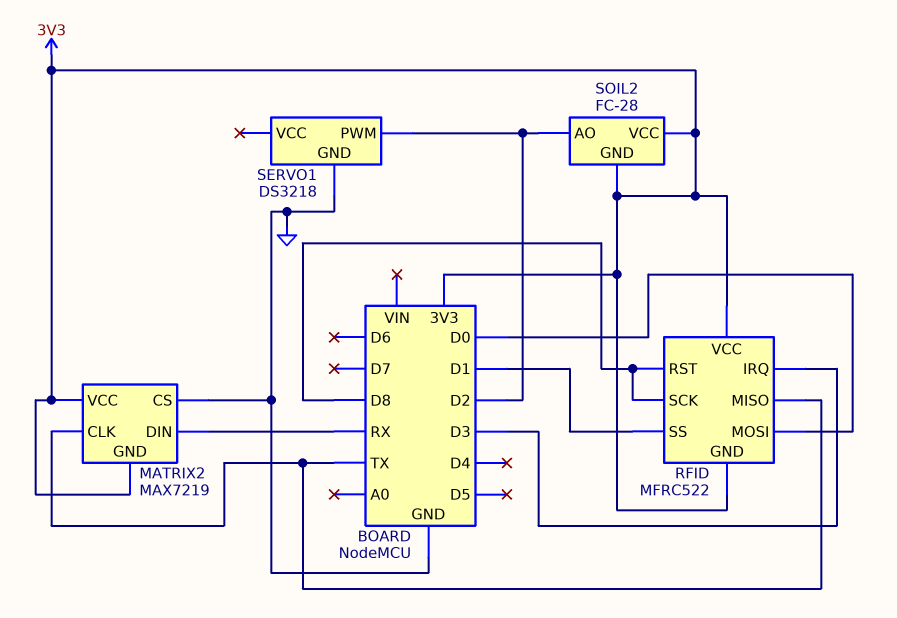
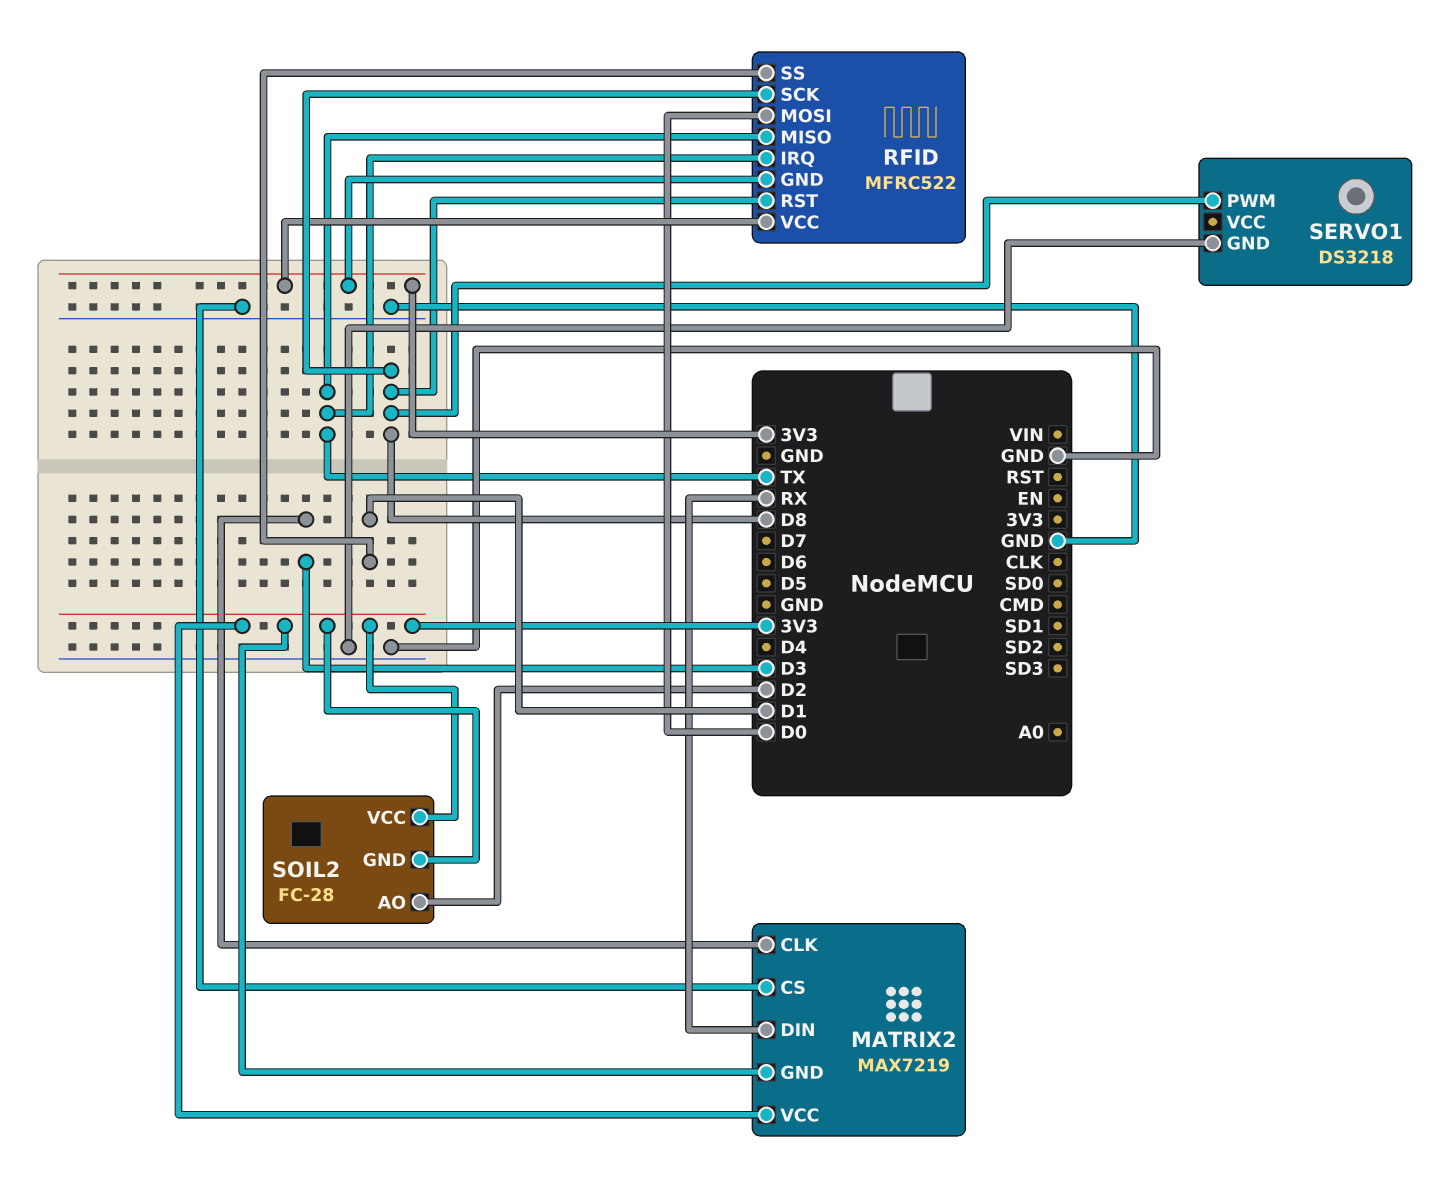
MATRIX2 pin CLK: TX -> D3
RFID pin IRQ: D3 -> TX
SERVO1 pin PWM: D2 -> D8

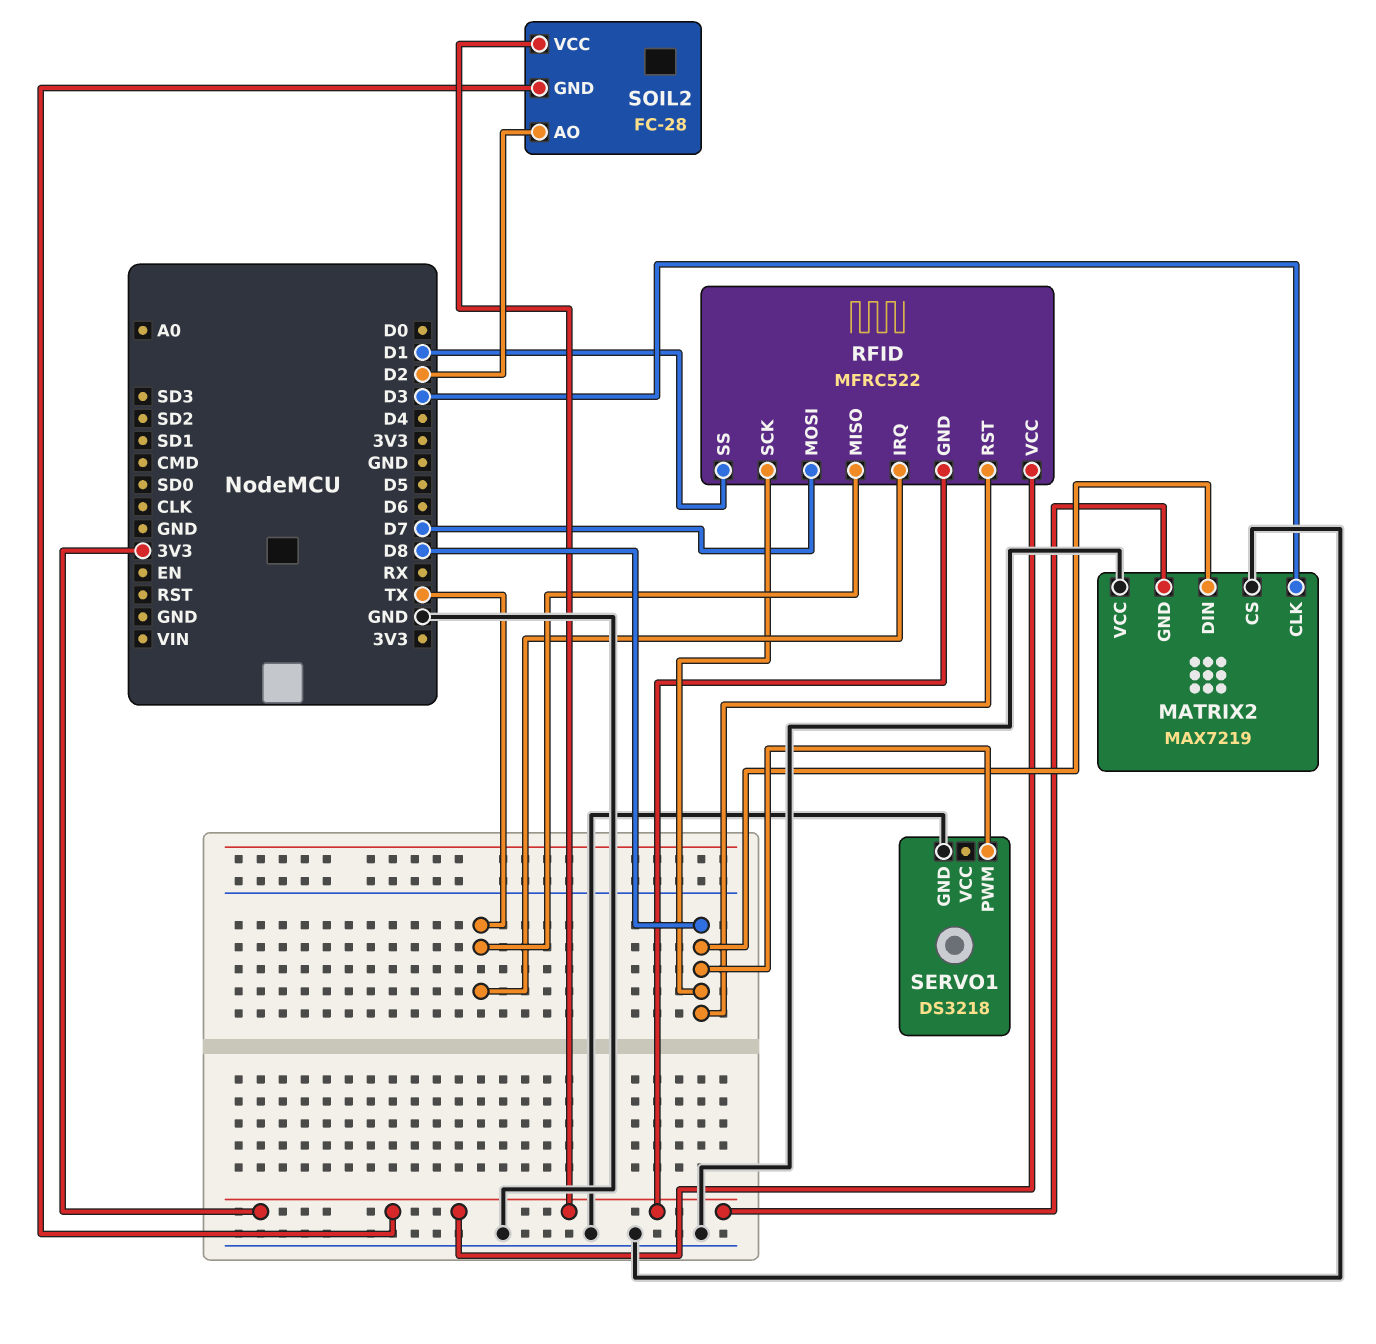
MATRIX2 pin DIN: RX -> D8
MATRIX2 pin VCC: 3V3 -> GND
RFID pin MOSI: D0 -> D7

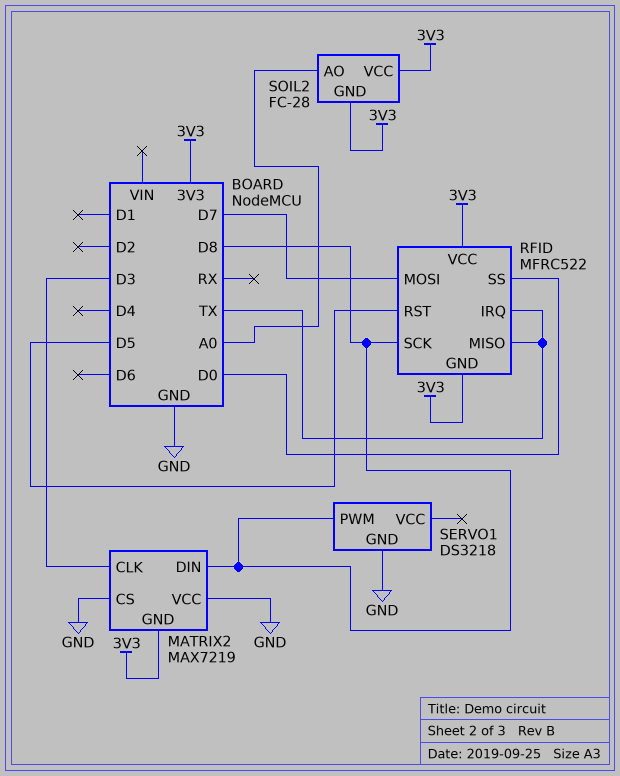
RFID pin RST: D8 -> D5
RFID pin SS: D1 -> D0
SOIL2 pin AO: D2 -> A0

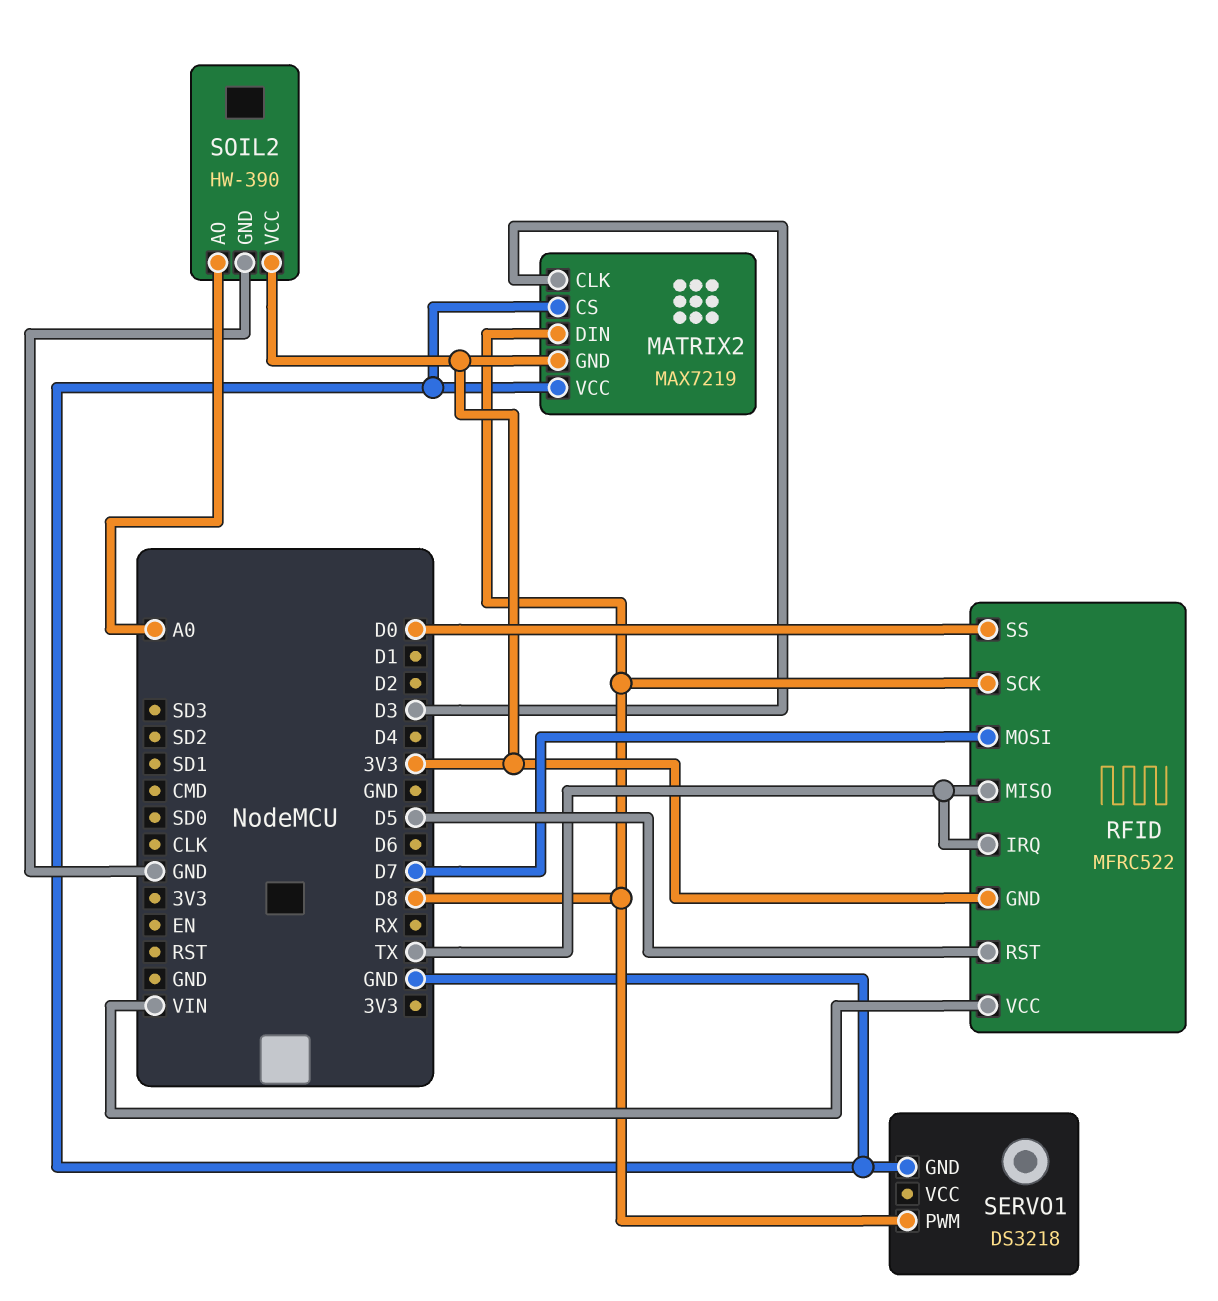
RFID pin VCC: 3V3 -> VIN
SOIL2: FC-28 -> HW-390
SOIL2 pin GND: 3V3 -> GND

